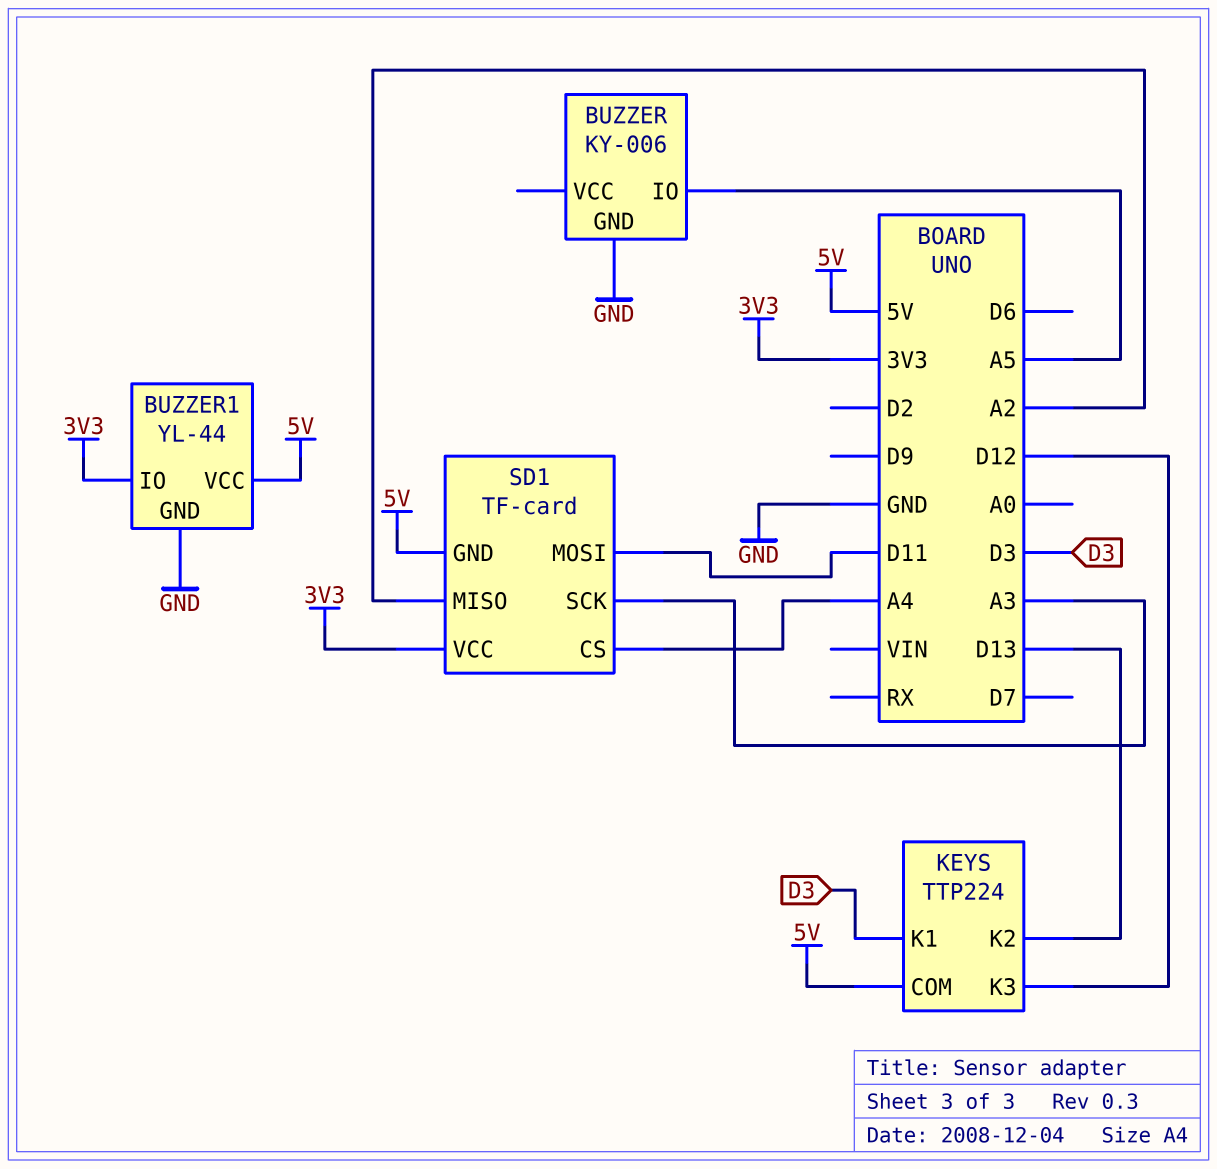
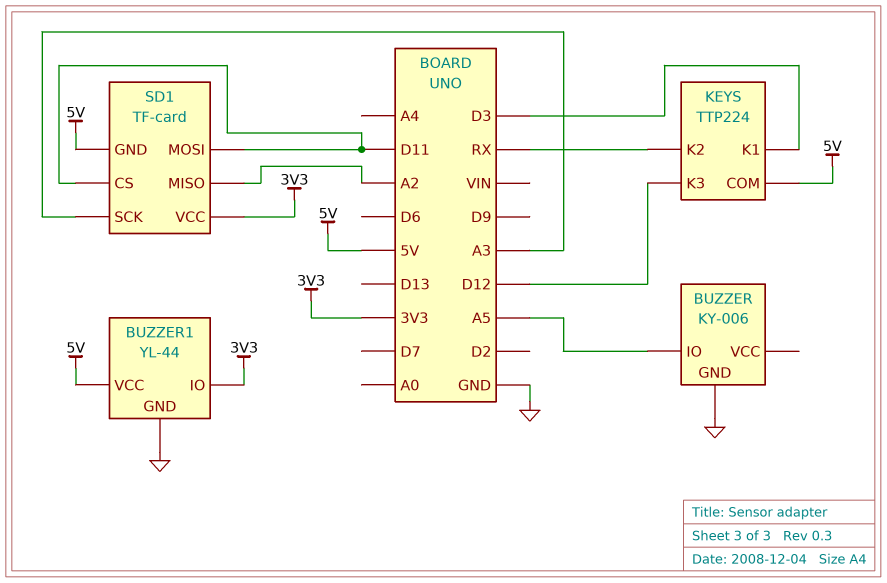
KEYS pin K2: D13 -> RX
SD1 pin CS: A4 -> D11

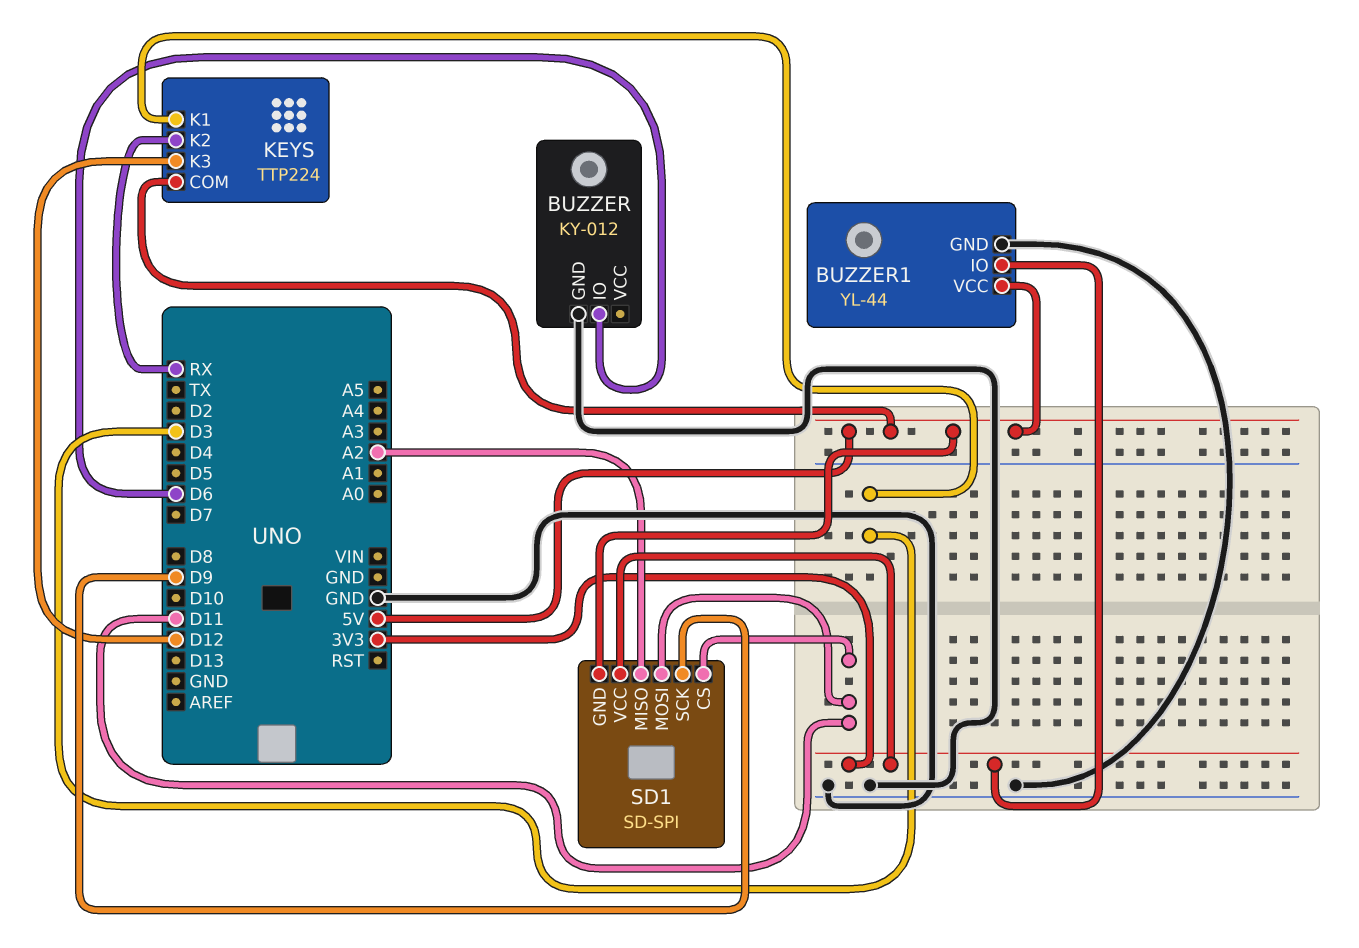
BUZZER: KY-006 -> KY-012
BUZZER pin IO: A5 -> D6
SD1: TF-card -> SD-SPI
SD1 pin SCK: A3 -> D9

